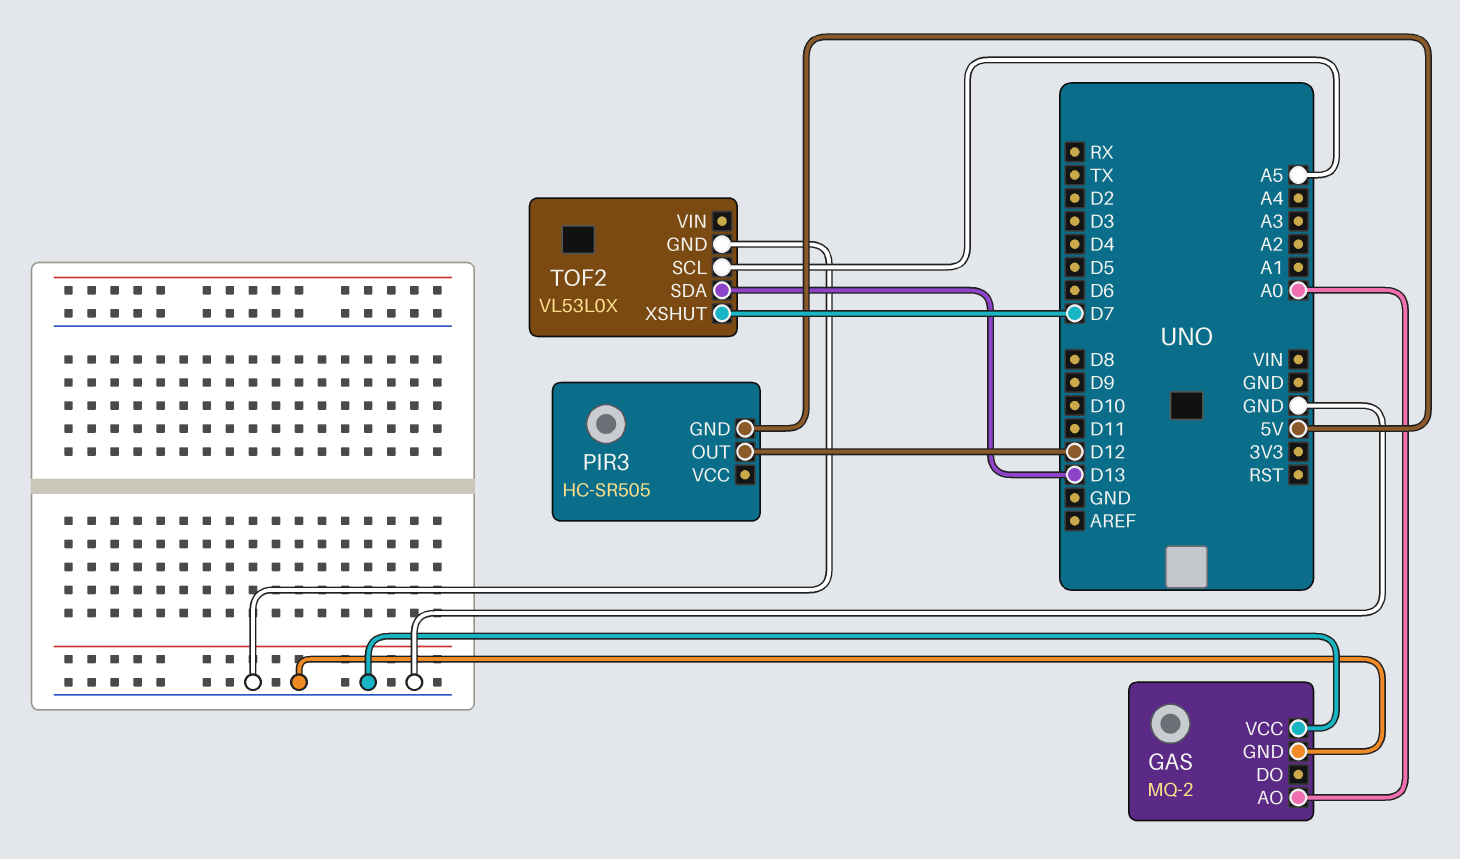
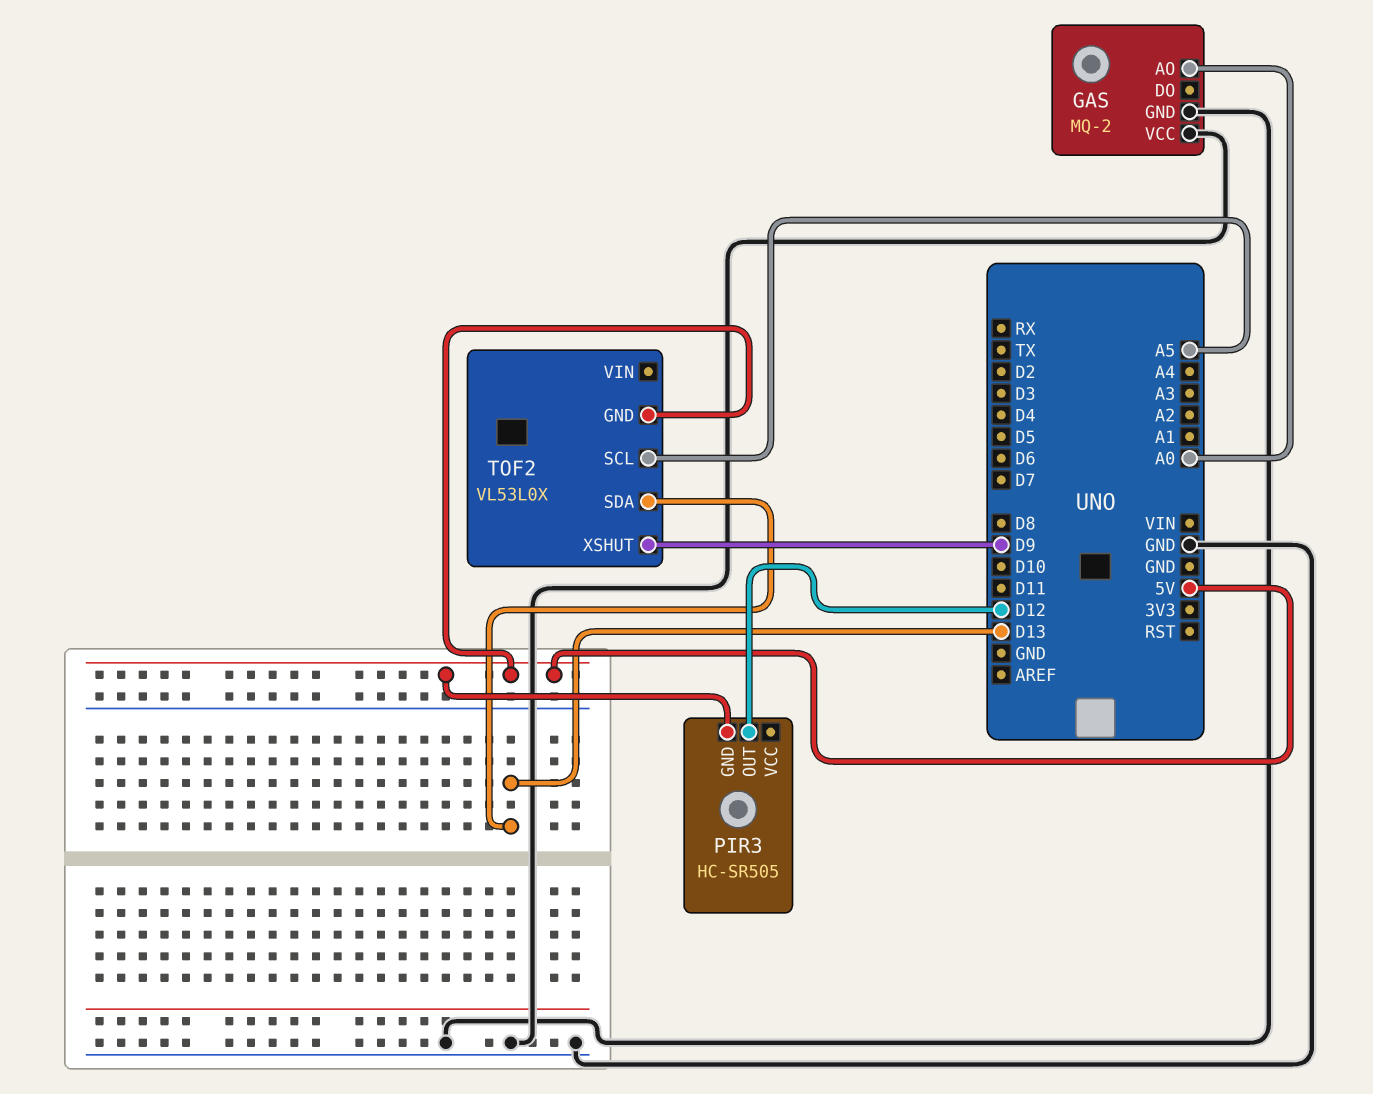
TOF2 pin GND: GND -> 5V
TOF2 pin XSHUT: D7 -> D9

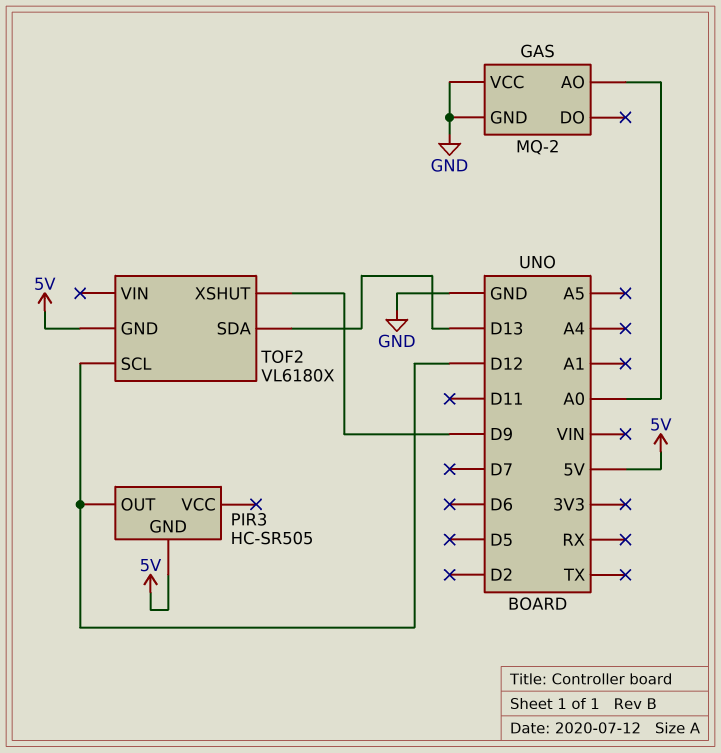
TOF2: VL53L0X -> VL6180X
TOF2 pin SCL: A5 -> D12

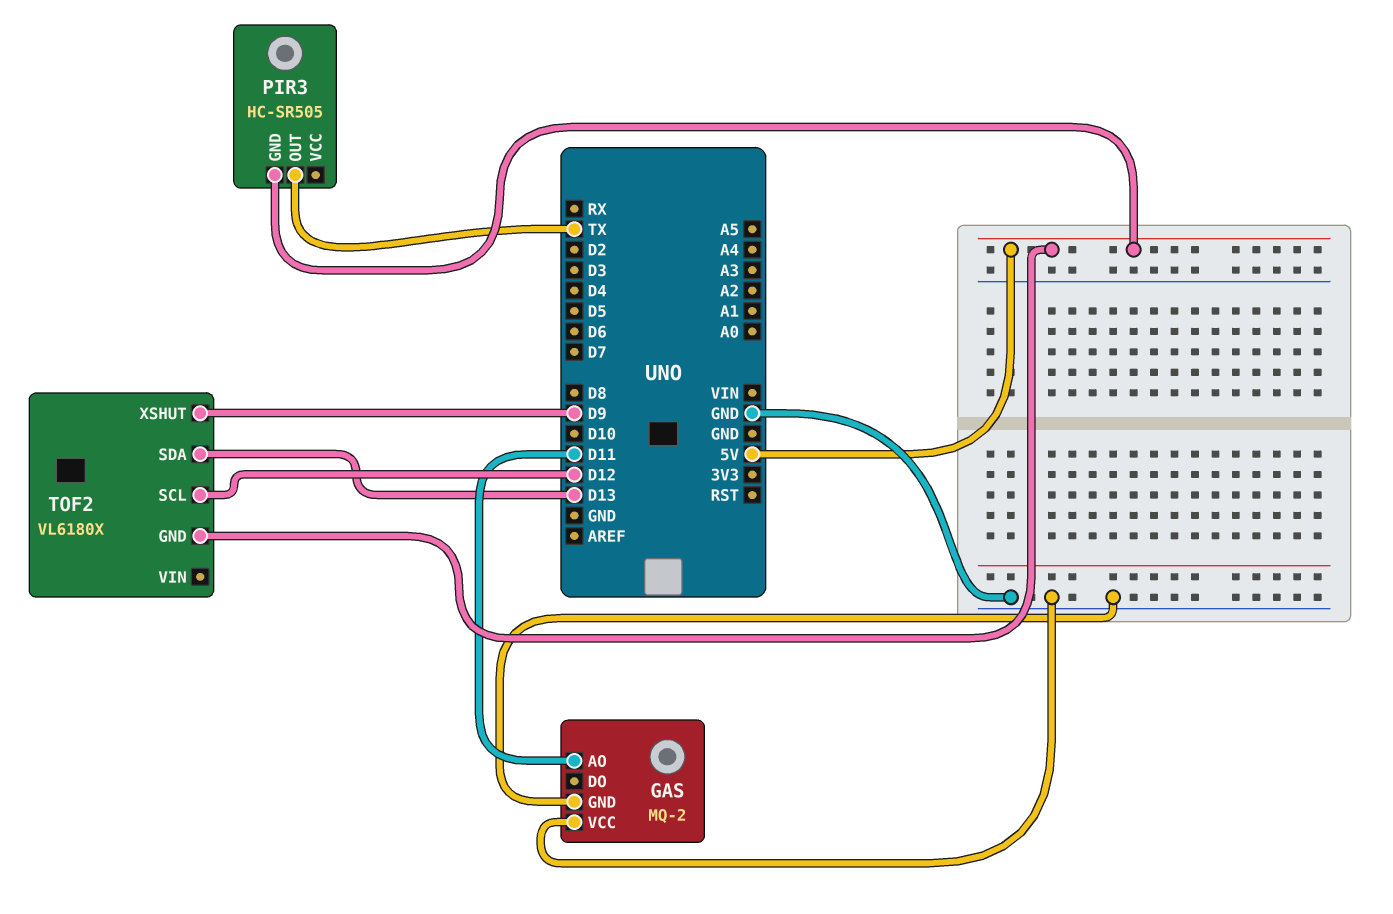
GAS pin AO: A0 -> D11
PIR3 pin OUT: D12 -> TX

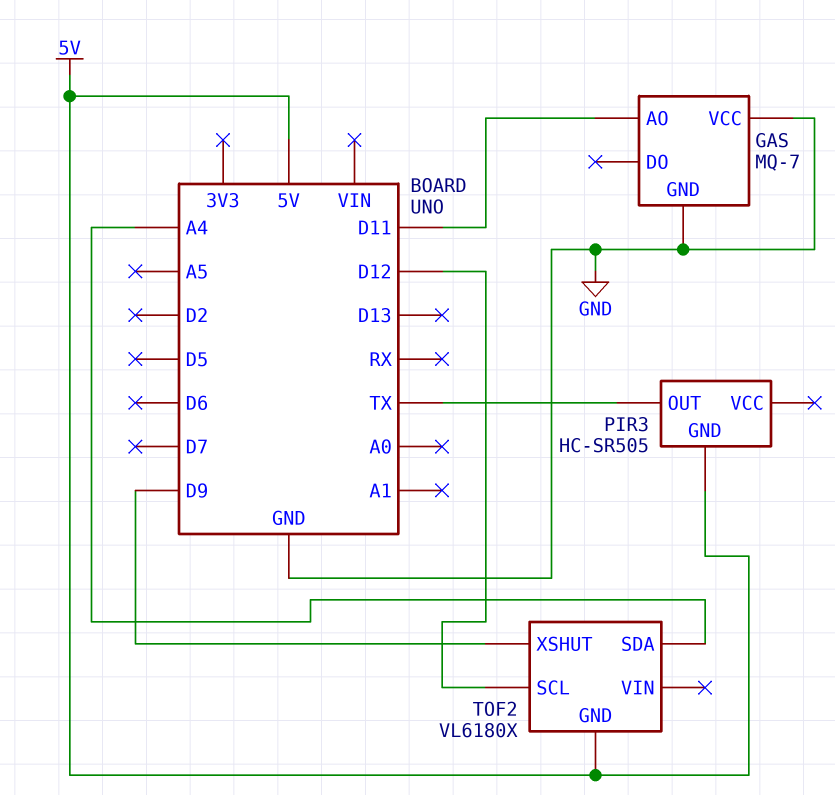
GAS: MQ-2 -> MQ-7
TOF2 pin SDA: D13 -> A4

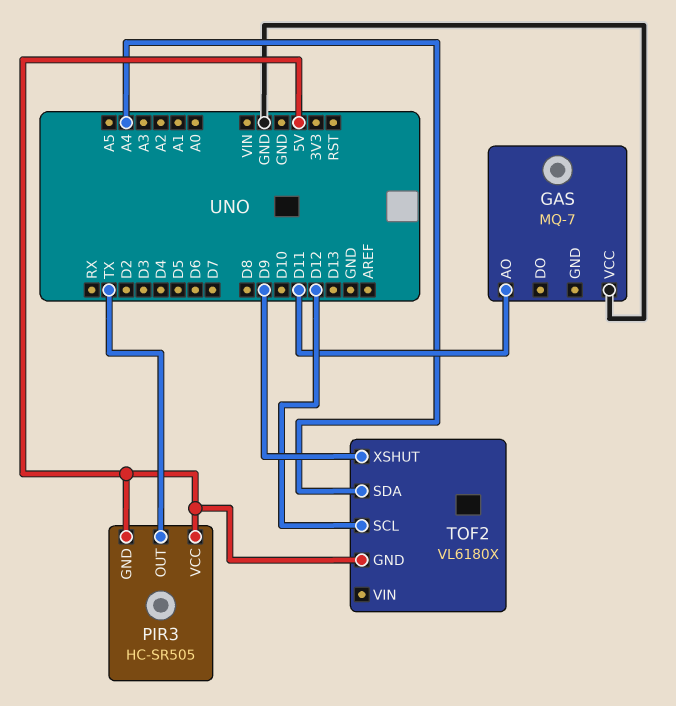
GAS pin GND: GND -> none
PIR3 pin VCC: none -> 5V

